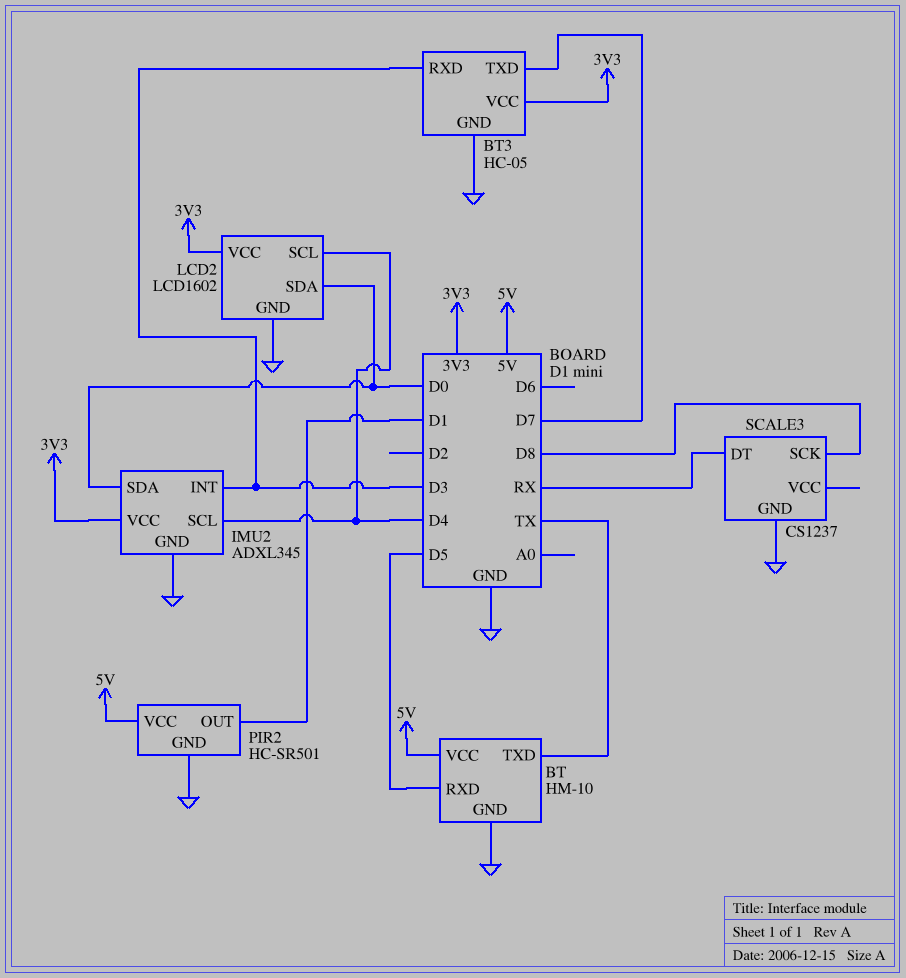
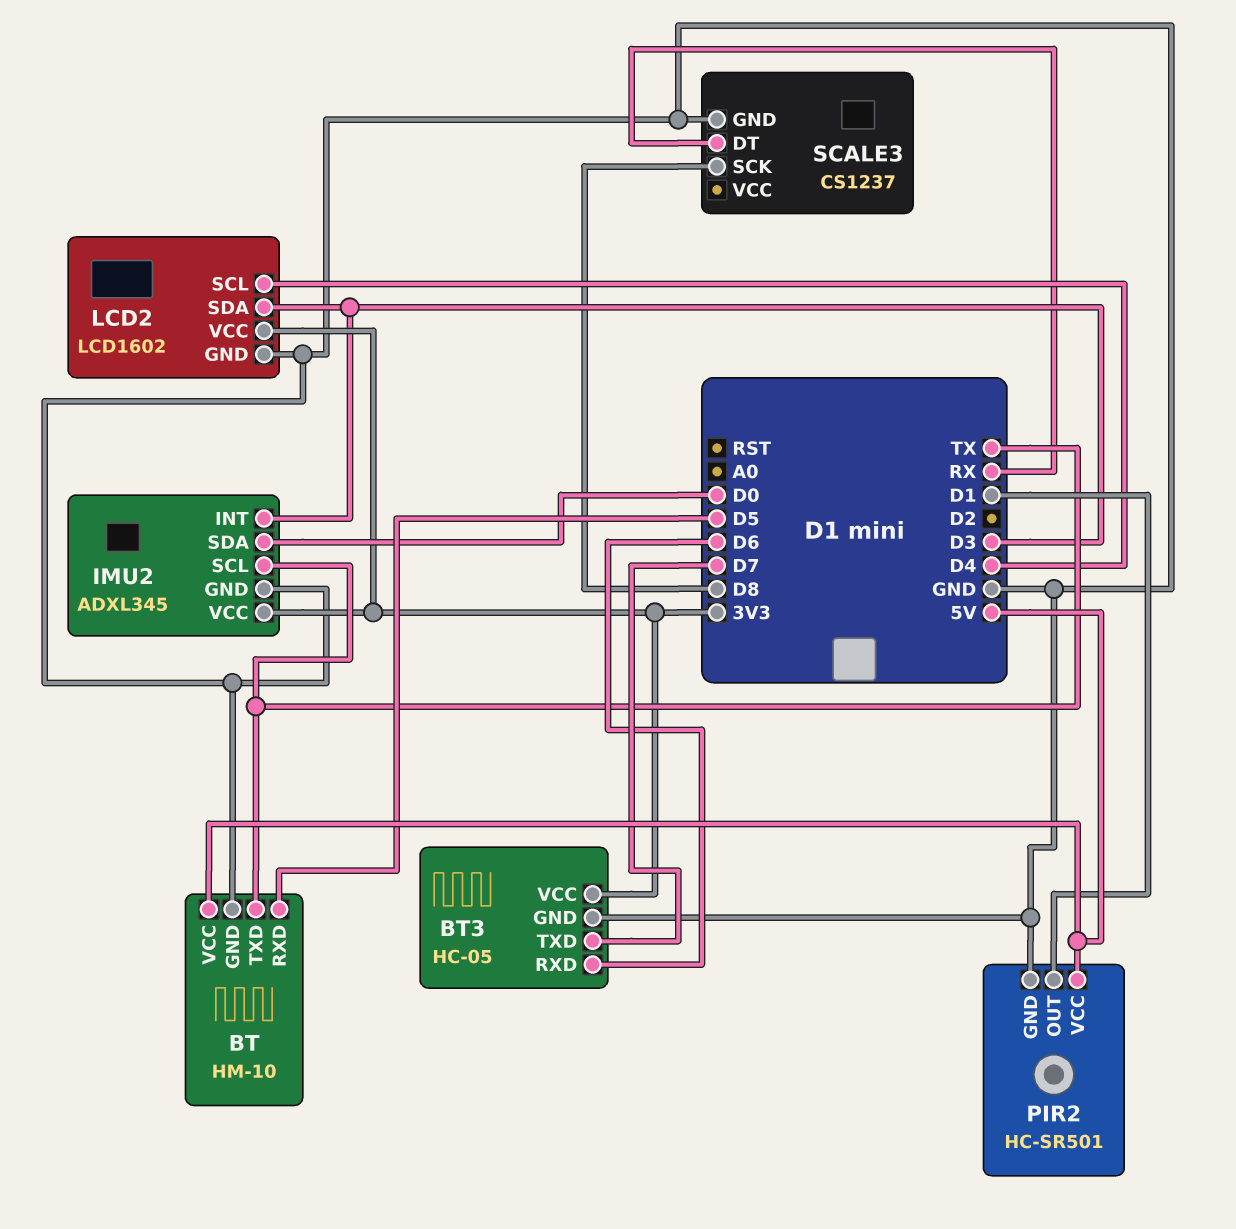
BT3 pin RXD: D3 -> D6
IMU2 pin SCL: D4 -> TX
LCD2 pin SDA: D0 -> D3

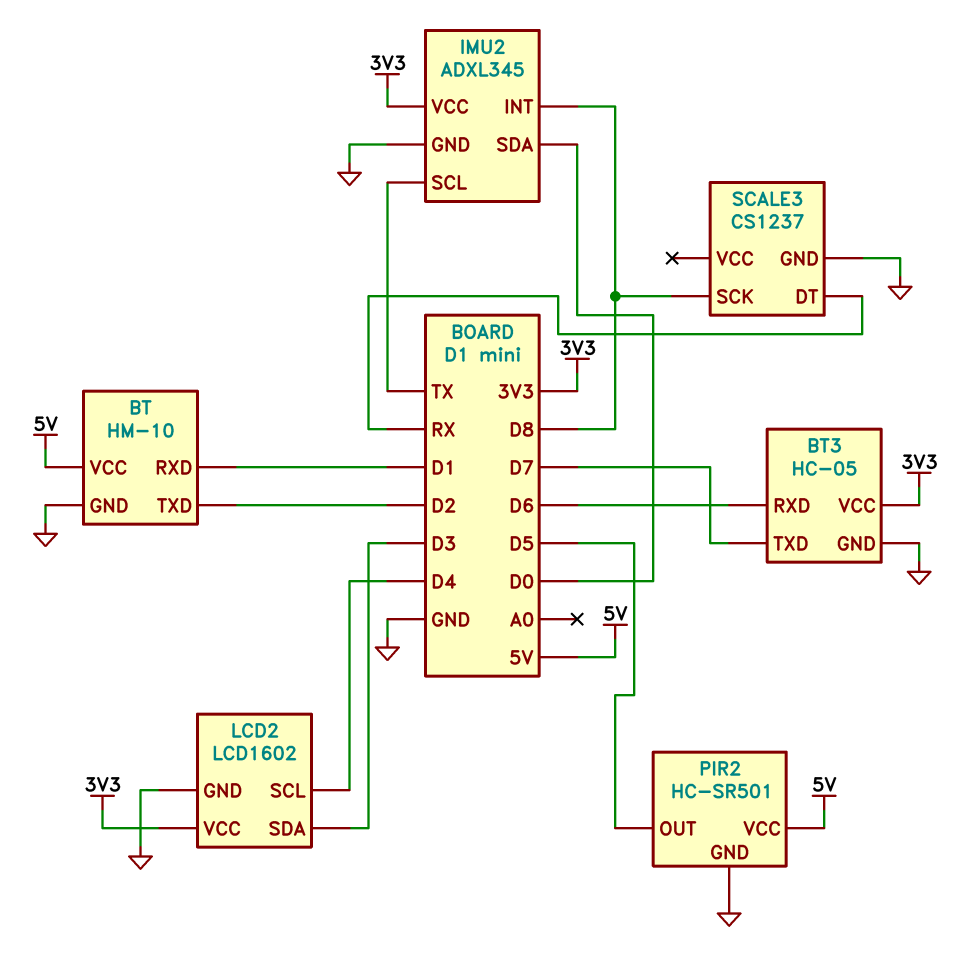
BT pin RXD: D5 -> D1
BT pin TXD: TX -> D2
IMU2 pin INT: D3 -> D8
PIR2 pin OUT: D1 -> D5

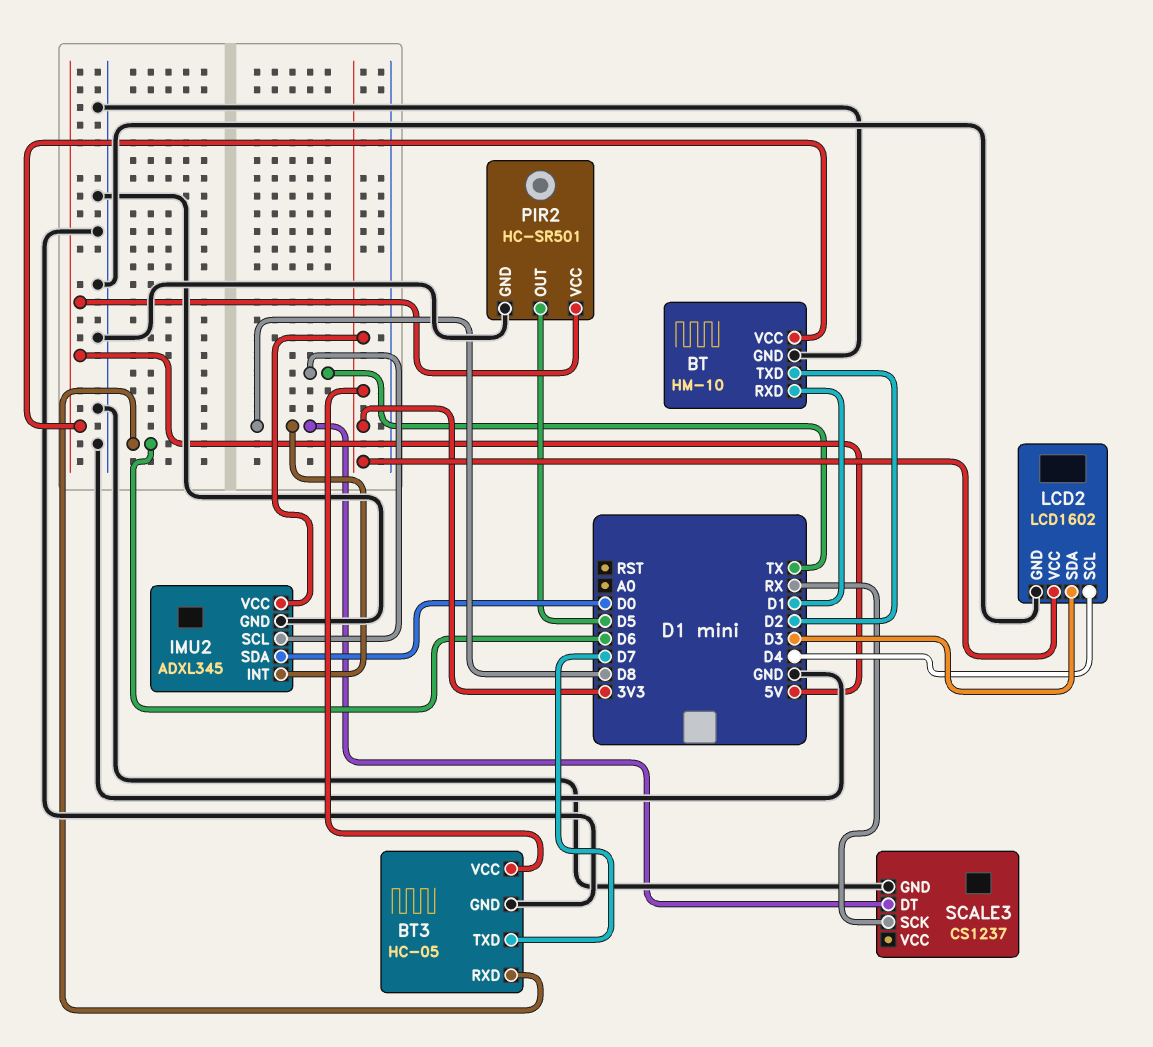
SCALE3 pin DT: RX -> D8
SCALE3 pin SCK: D8 -> RX

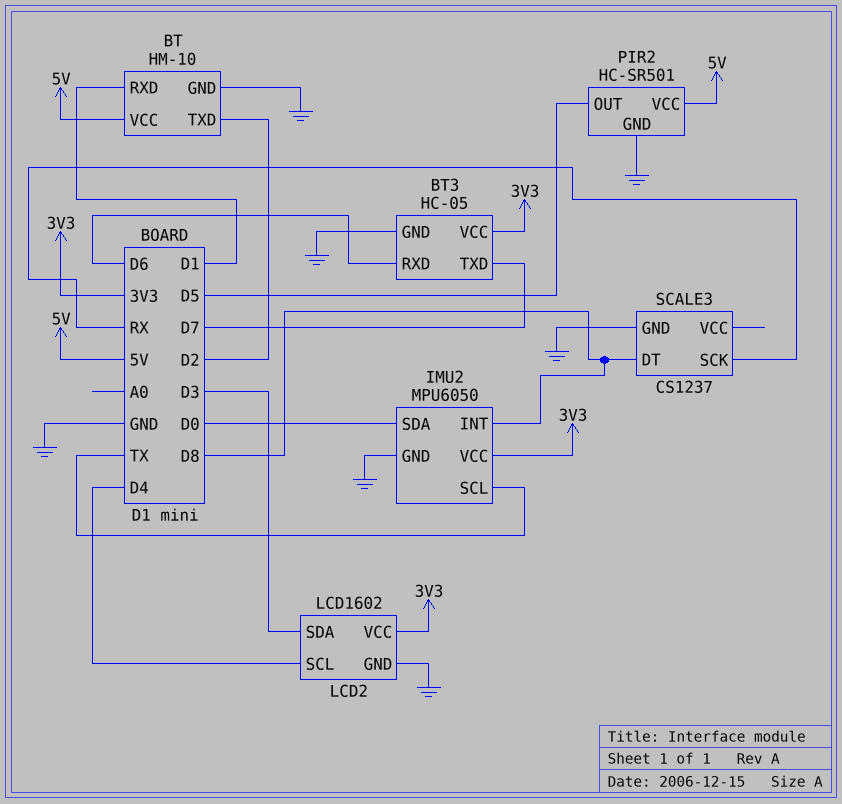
IMU2: ADXL345 -> MPU6050

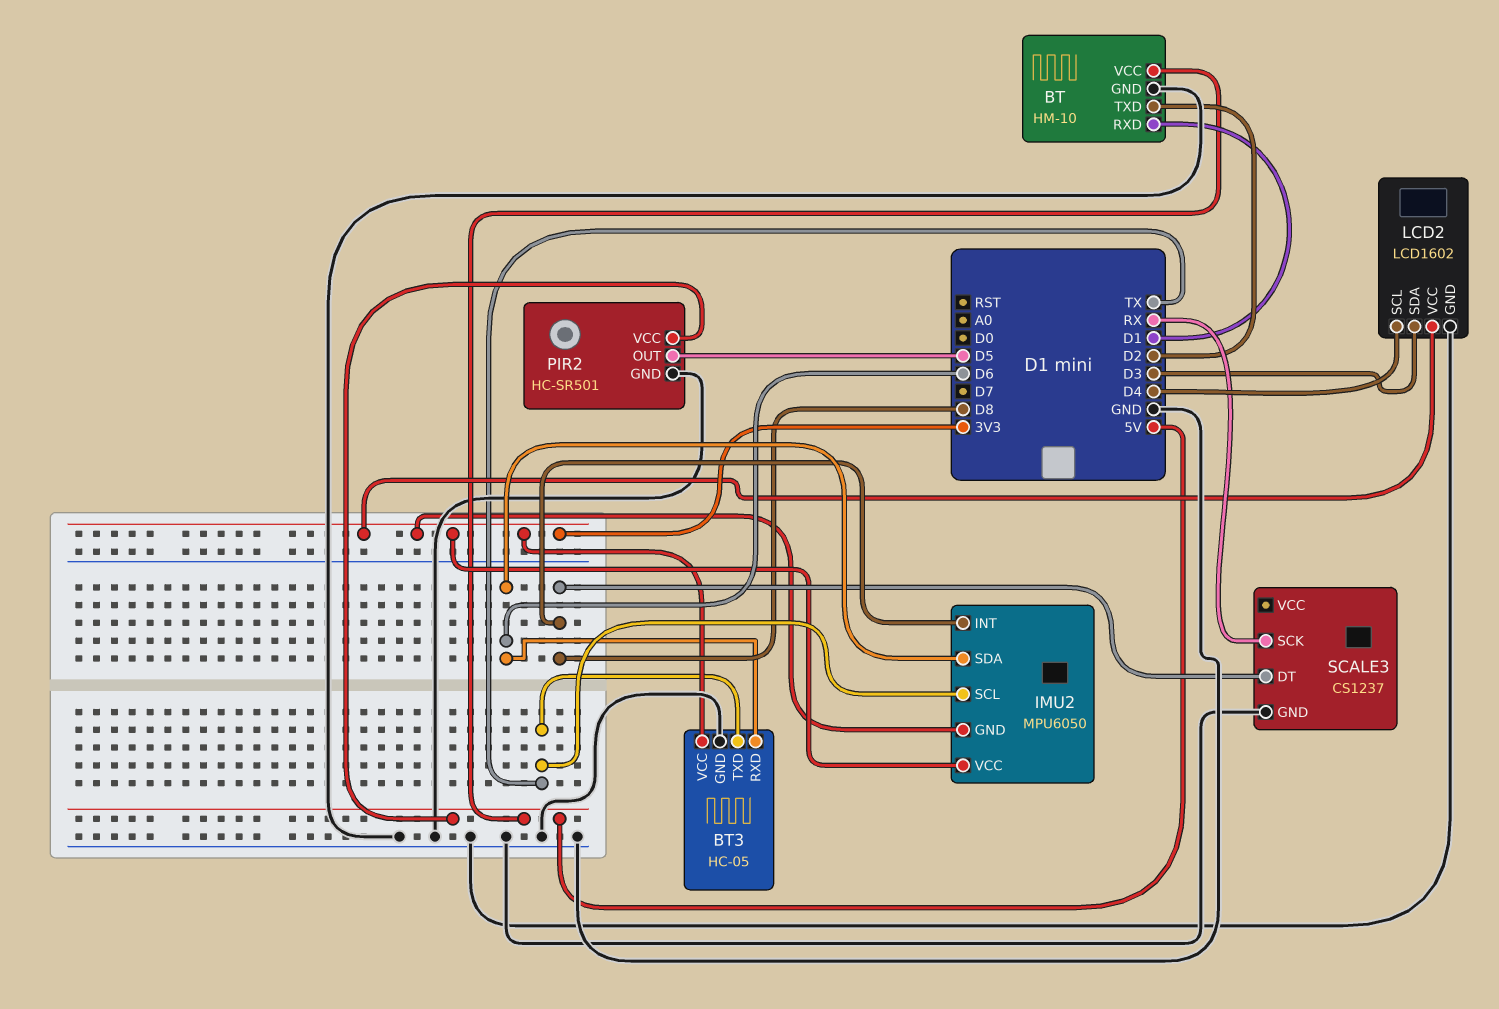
BT3 pin TXD: D7 -> TX
IMU2 pin GND: GND -> 3V3
IMU2 pin SDA: D0 -> D6

